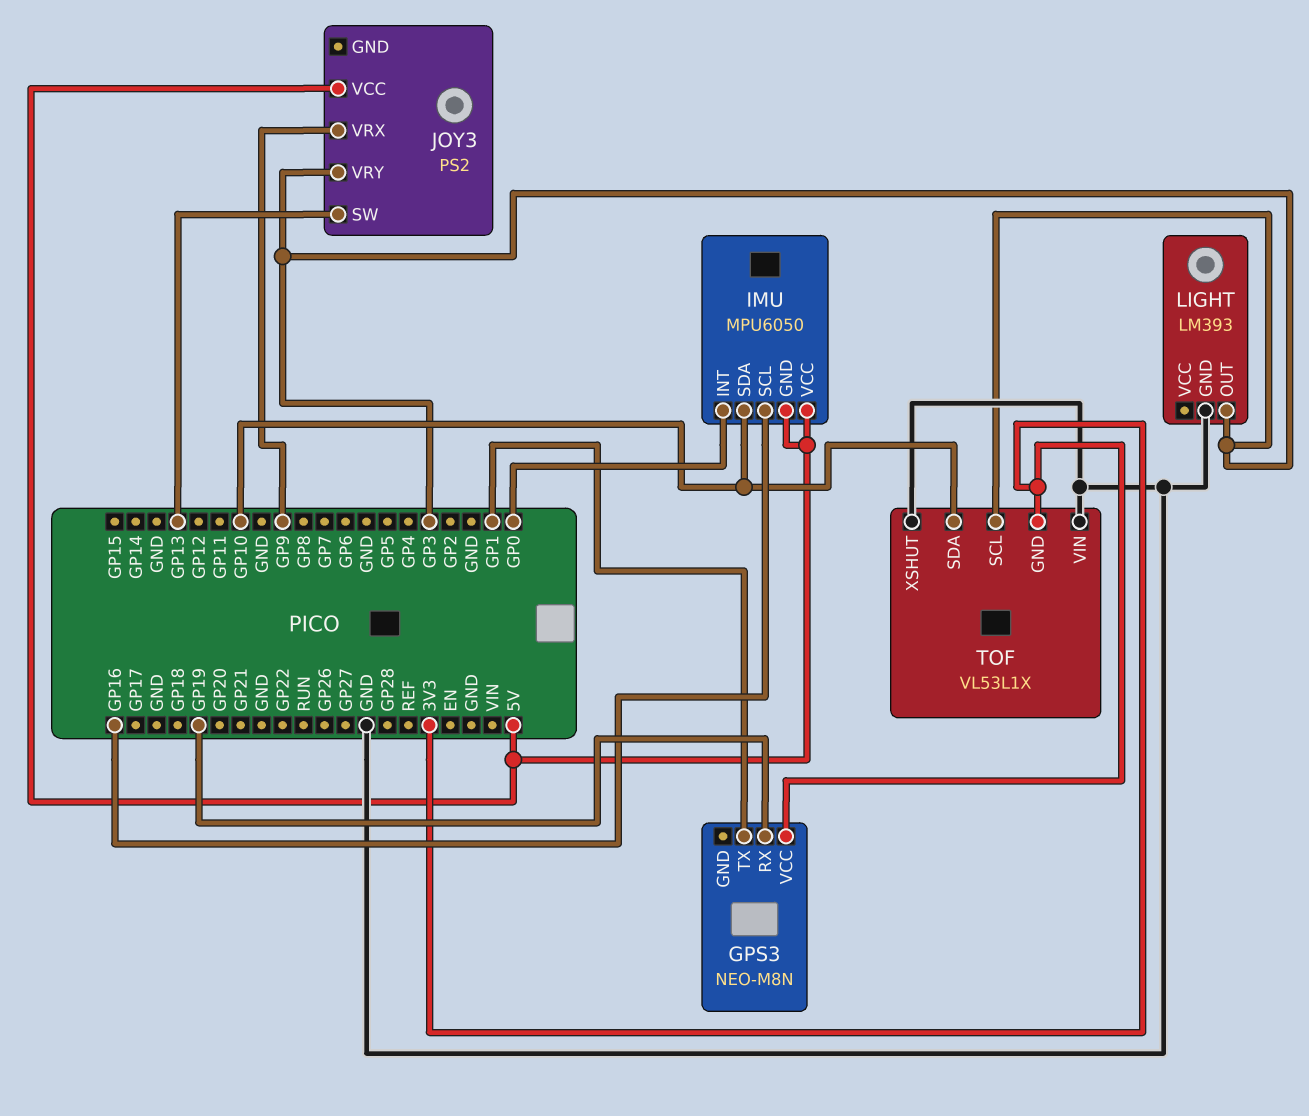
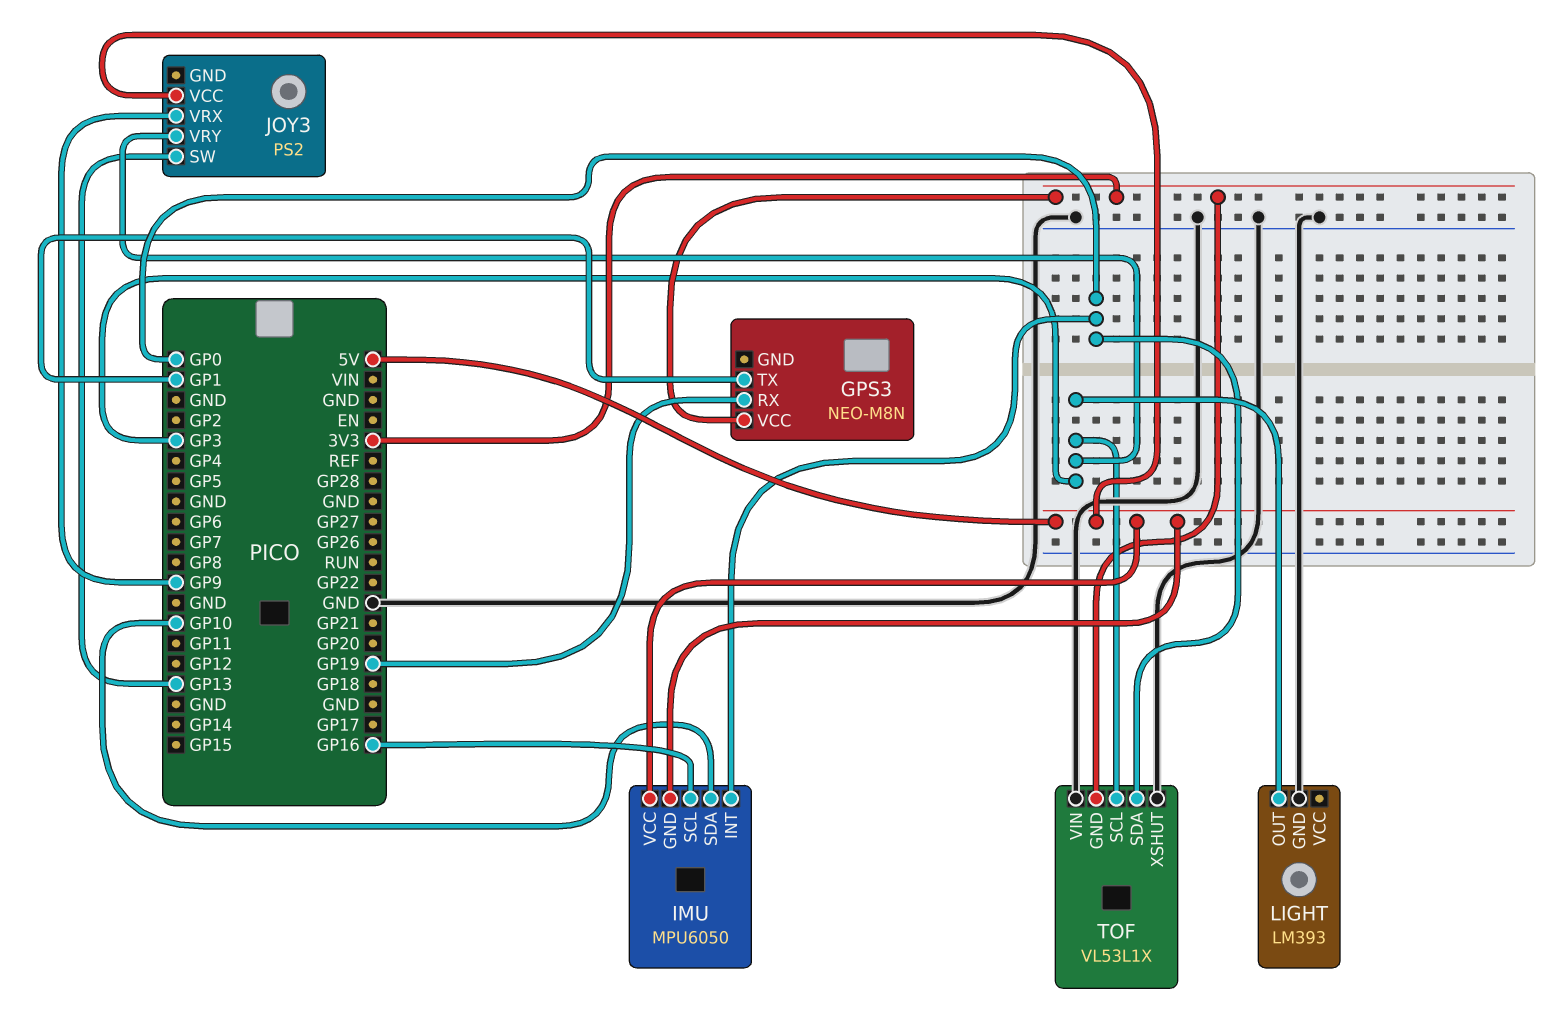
TOF pin SDA: GP10 -> GP0

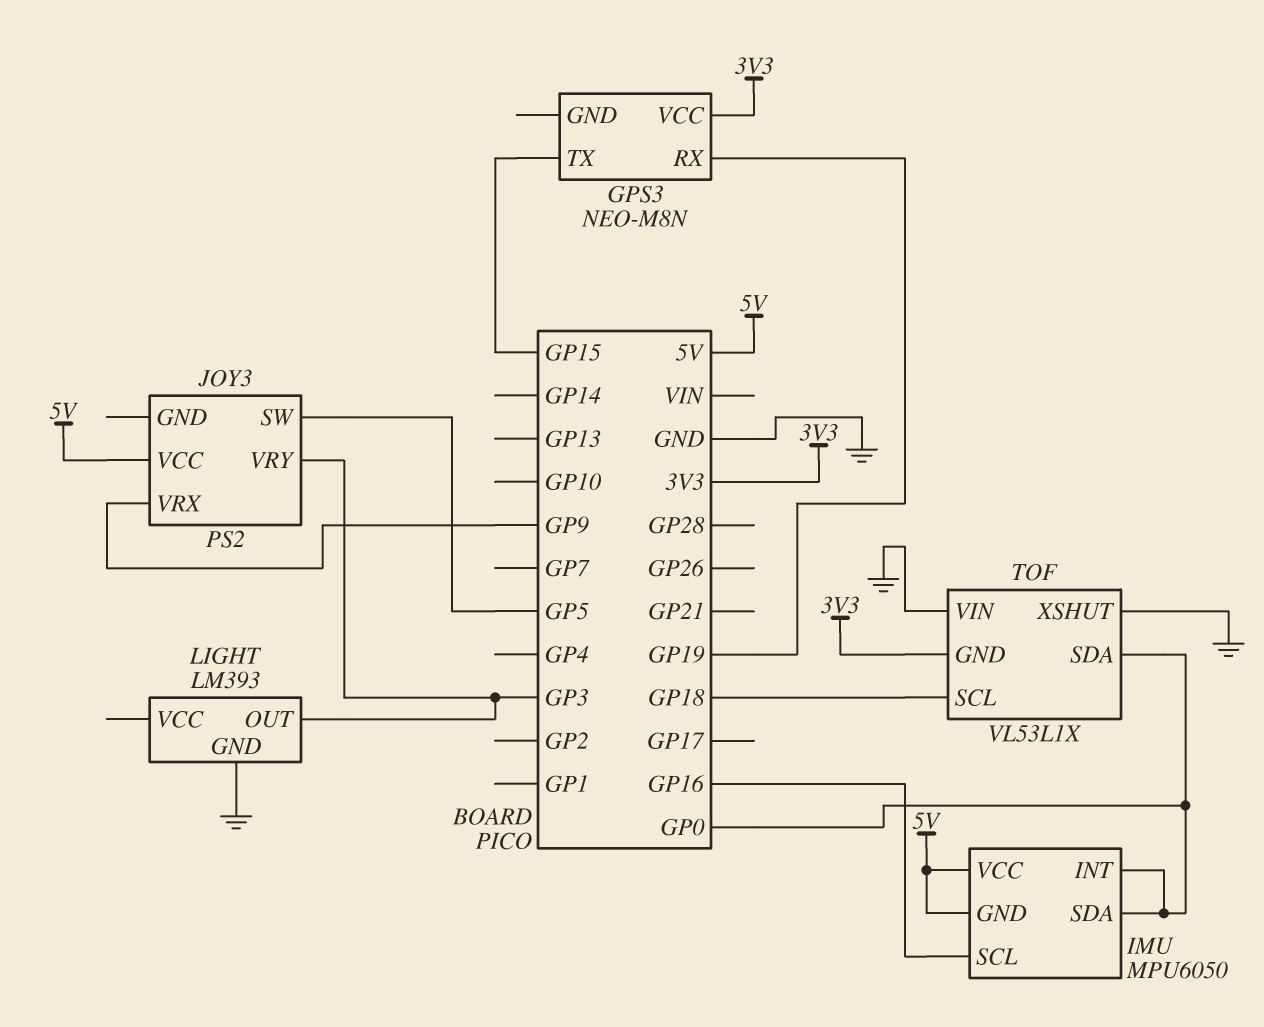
GPS3 pin TX: GP1 -> GP15
IMU pin SDA: GP10 -> GP0
JOY3 pin SW: GP13 -> GP5
TOF pin SCL: GP3 -> GP18

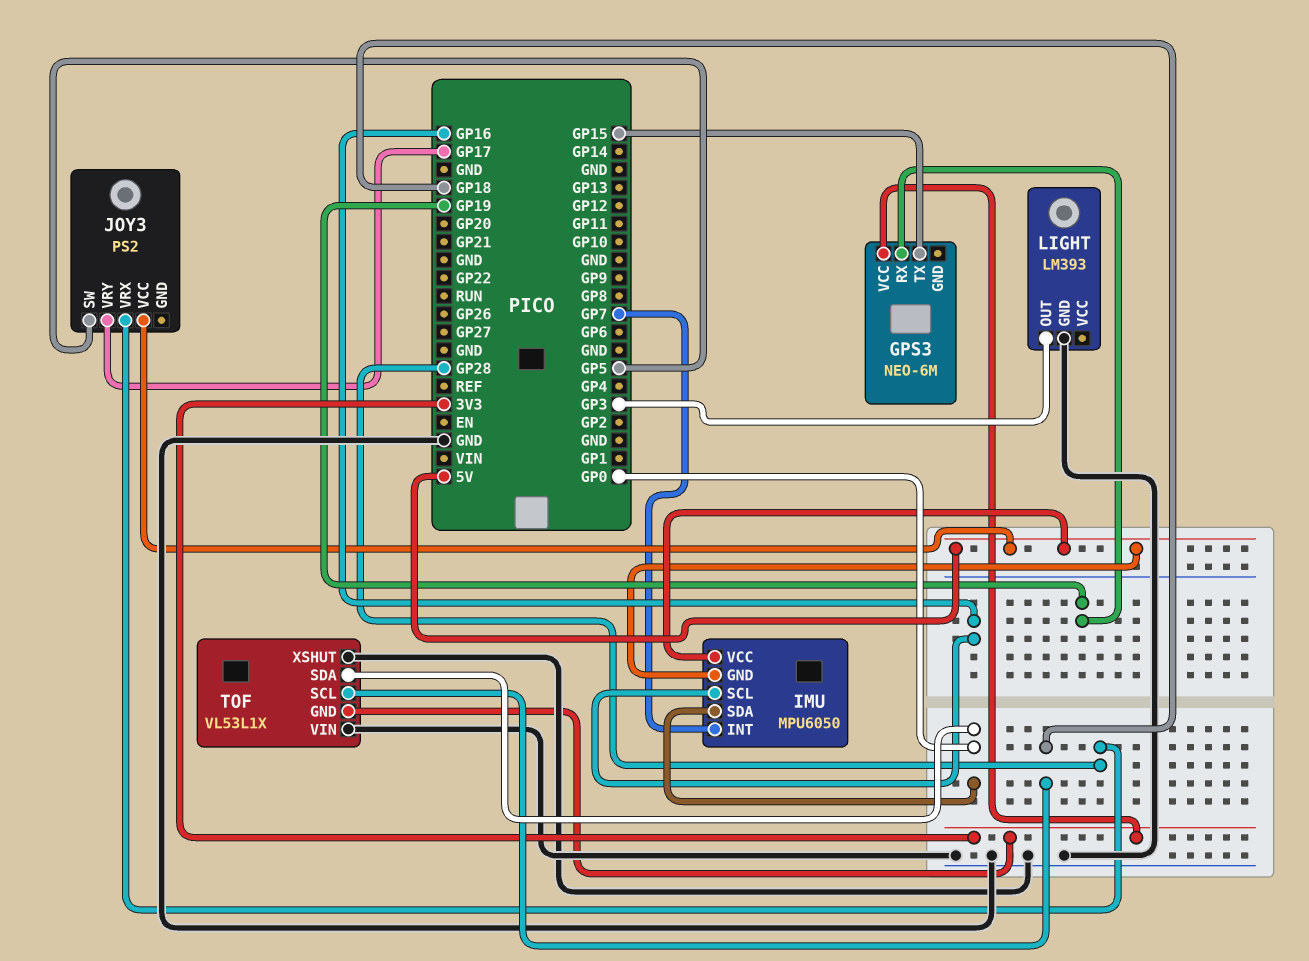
GPS3: NEO-M8N -> NEO-6M
IMU pin INT: GP0 -> GP7
JOY3 pin VRX: GP9 -> GP28
JOY3 pin VRY: GP3 -> GP17

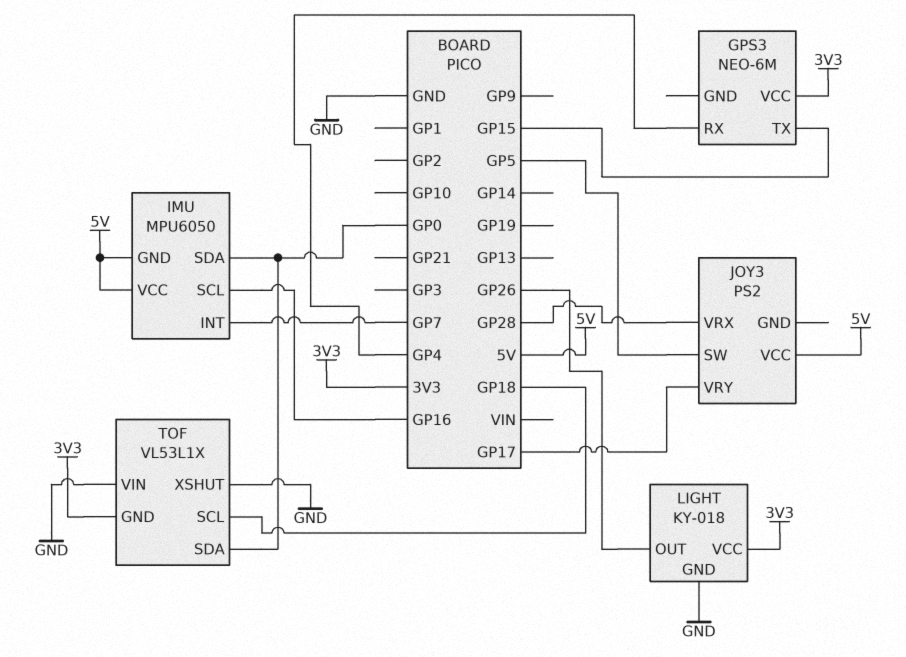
GPS3 pin RX: GP19 -> GP4
LIGHT: LM393 -> KY-018
LIGHT pin OUT: GP3 -> GP26
LIGHT pin VCC: none -> 3V3

